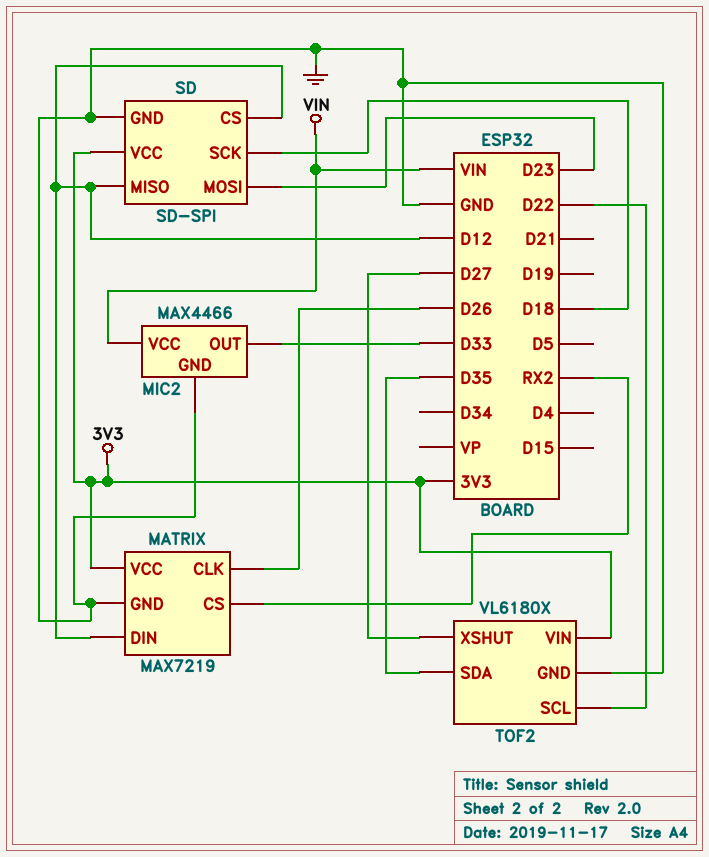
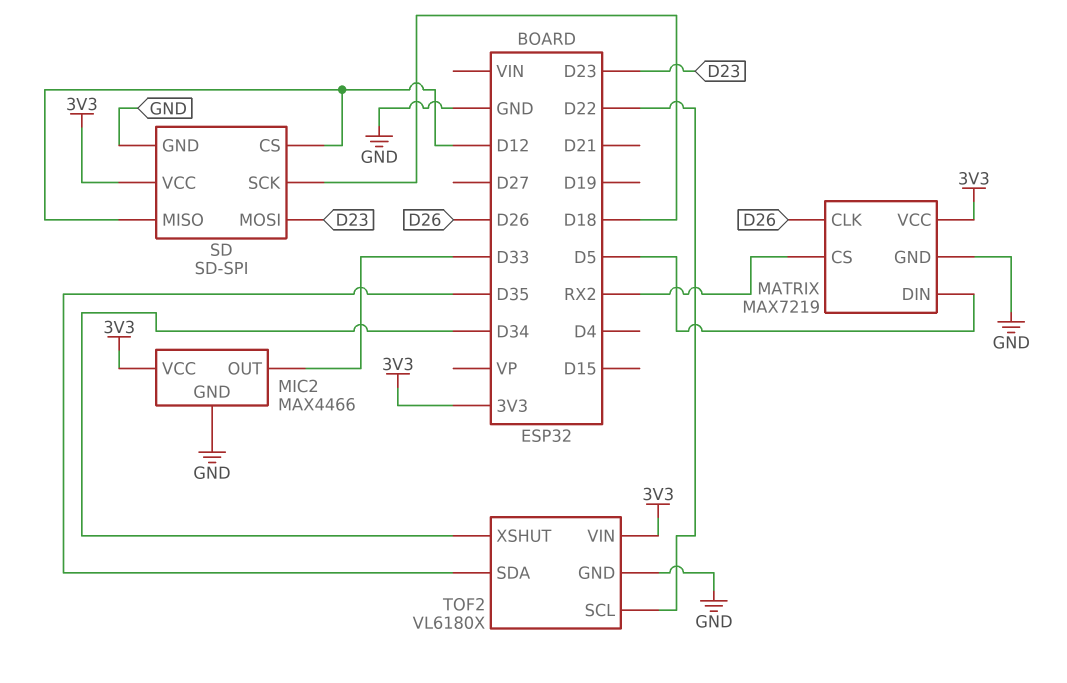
MATRIX pin DIN: D12 -> D5
MIC2 pin VCC: VIN -> 3V3
TOF2 pin XSHUT: D27 -> D34

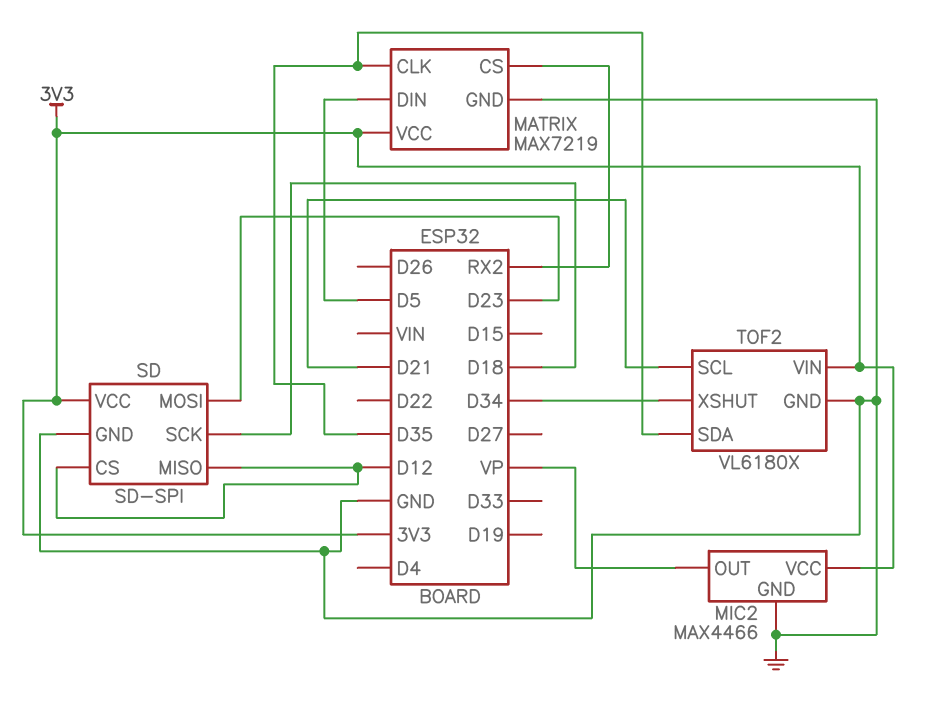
MATRIX pin CLK: D26 -> D35
MIC2 pin OUT: D33 -> VP
TOF2 pin SCL: D22 -> D21

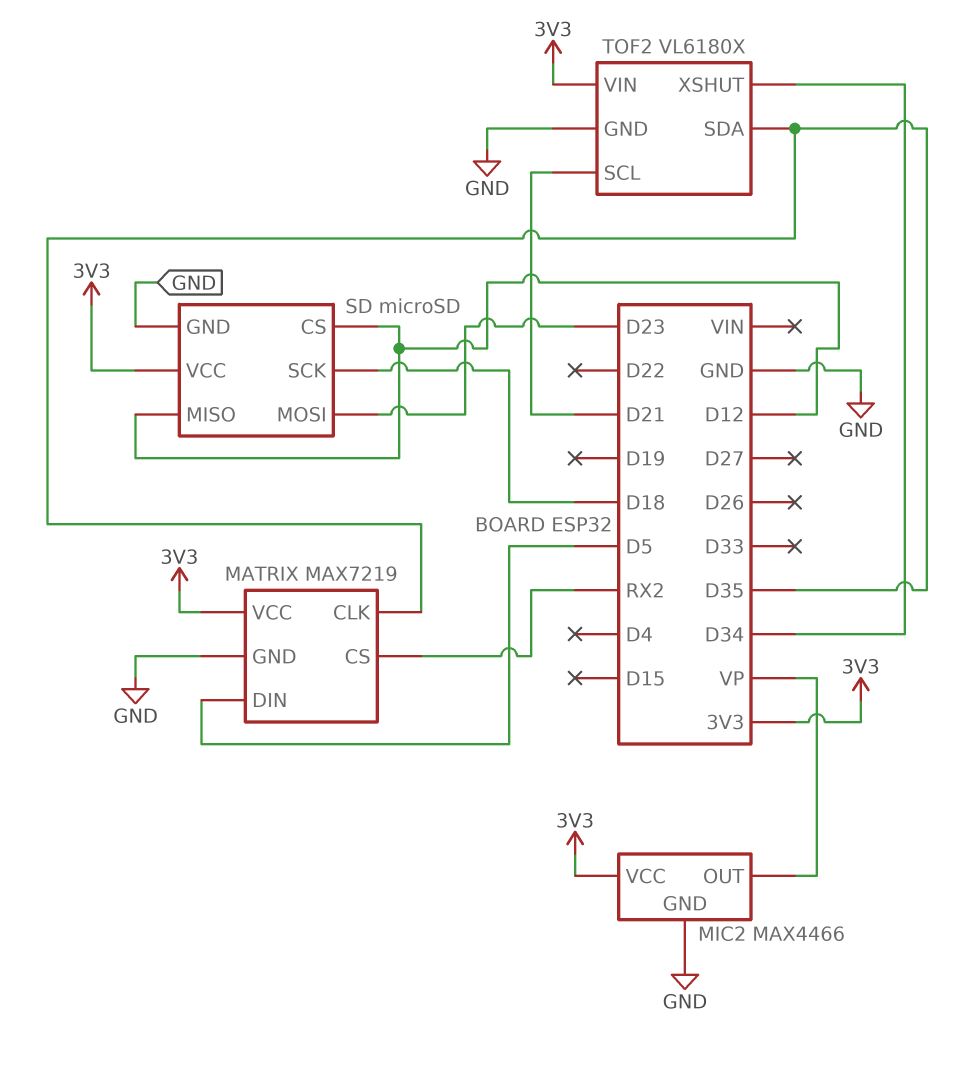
SD: SD-SPI -> microSD

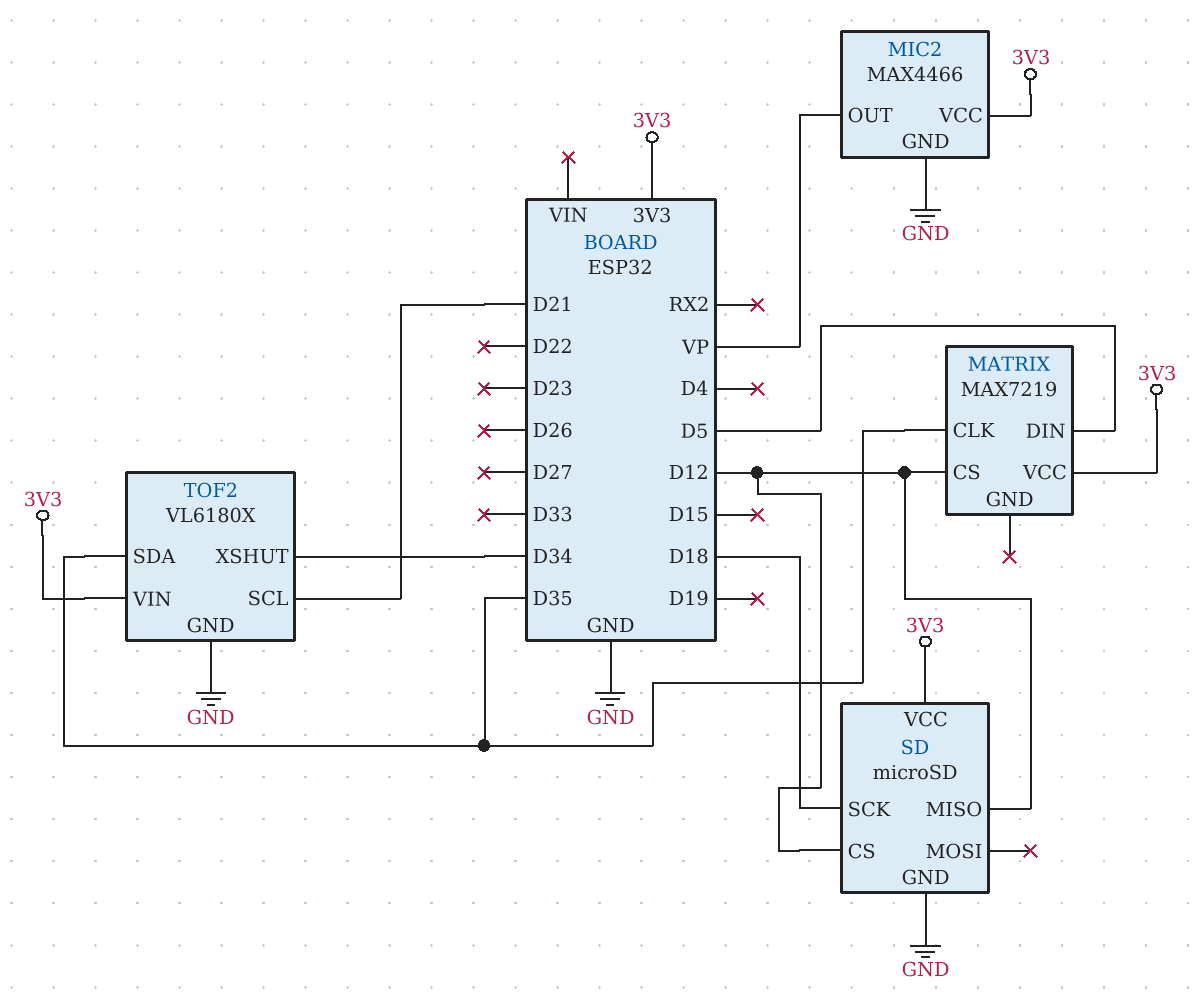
MATRIX pin CS: RX2 -> D12
MATRIX pin GND: GND -> none
SD pin MOSI: D23 -> none

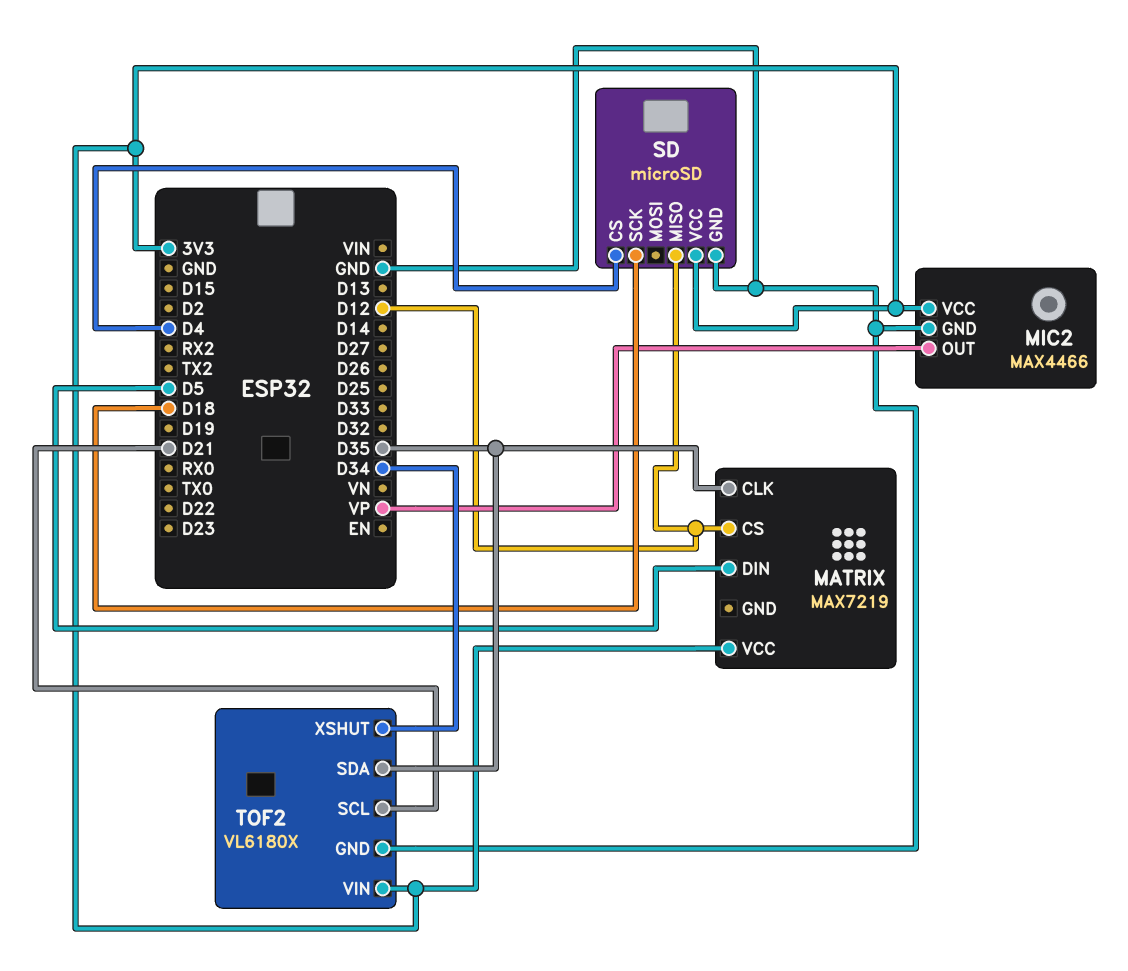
SD pin CS: D12 -> D4

